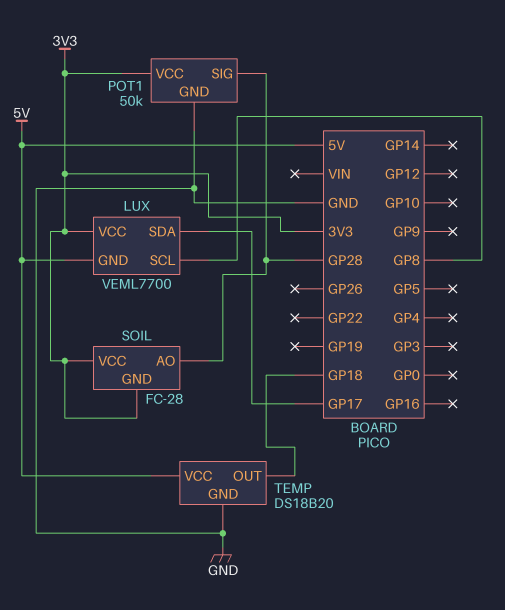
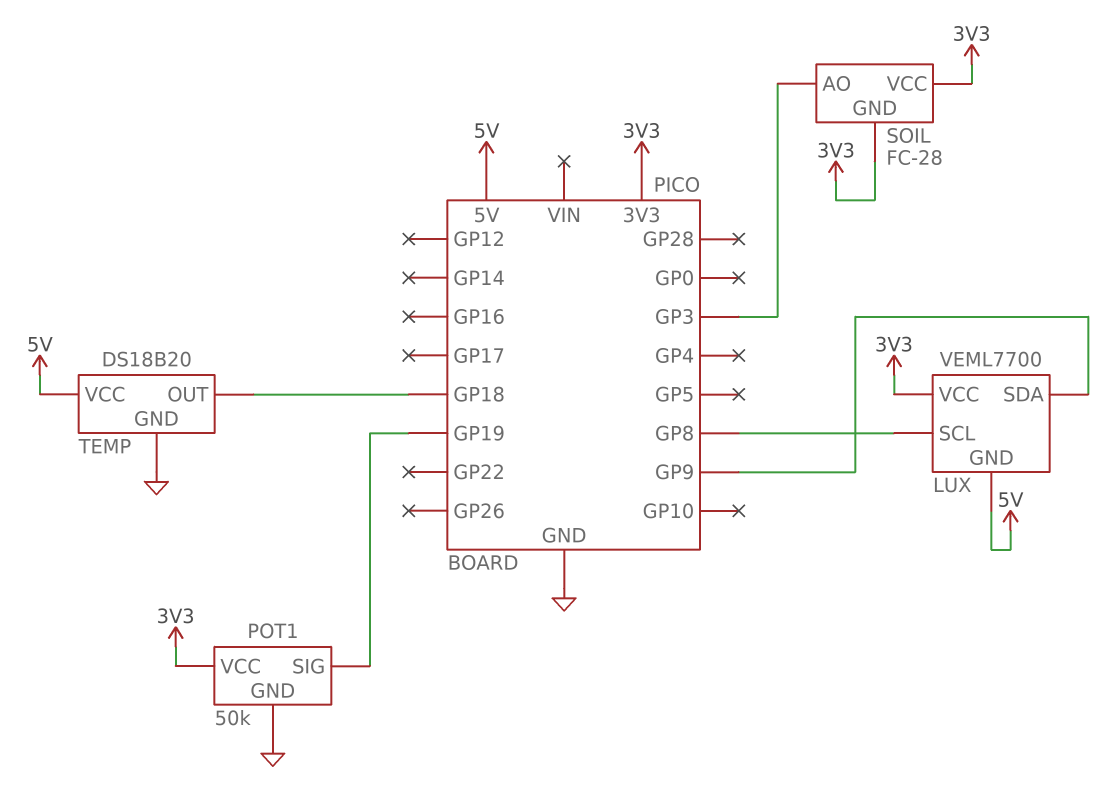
LUX pin SDA: GP17 -> GP9
POT1 pin SIG: GP28 -> GP19
SOIL pin AO: GP28 -> GP3

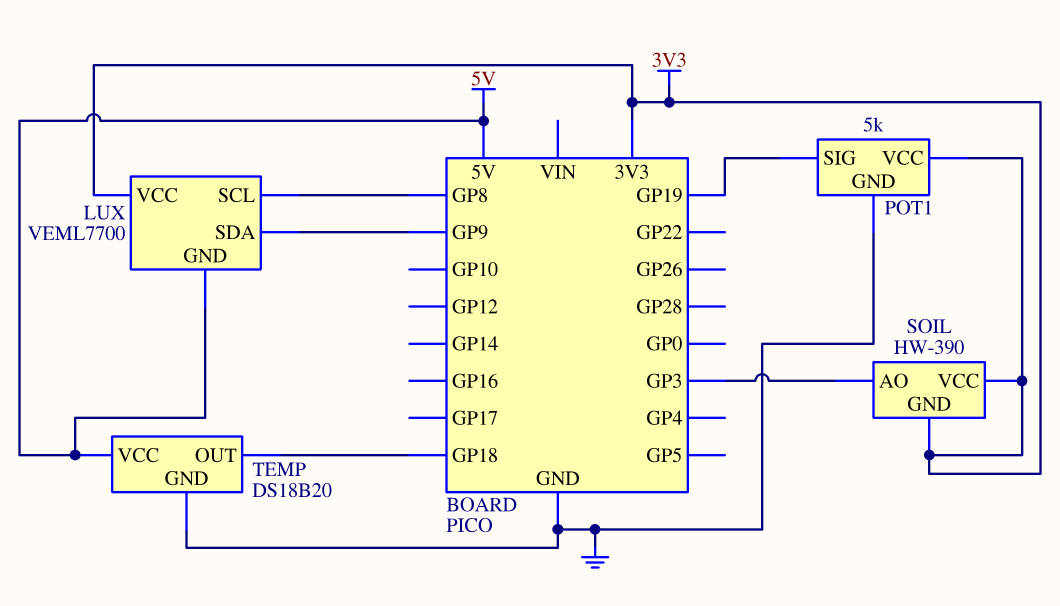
POT1: 50k -> 5k
SOIL: FC-28 -> HW-390

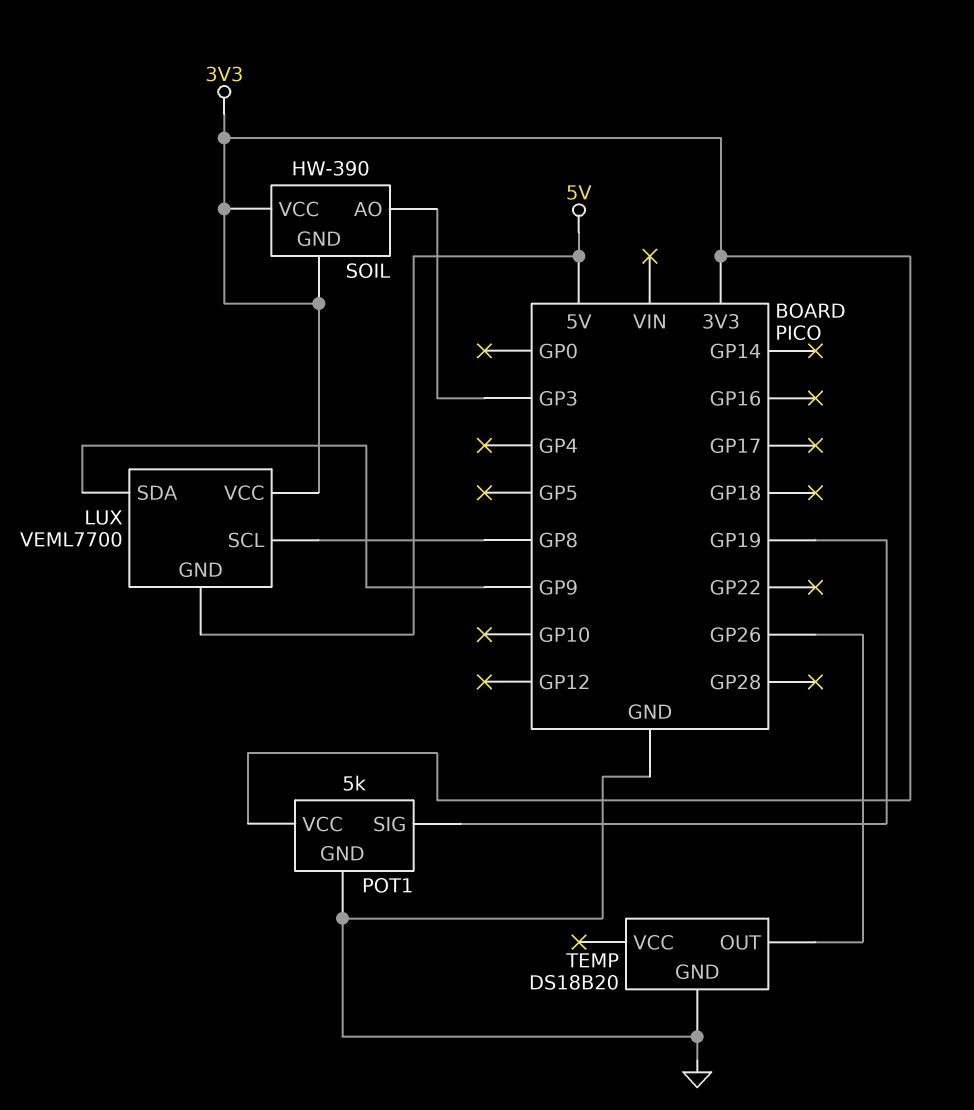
TEMP pin OUT: GP18 -> GP26
TEMP pin VCC: 5V -> none

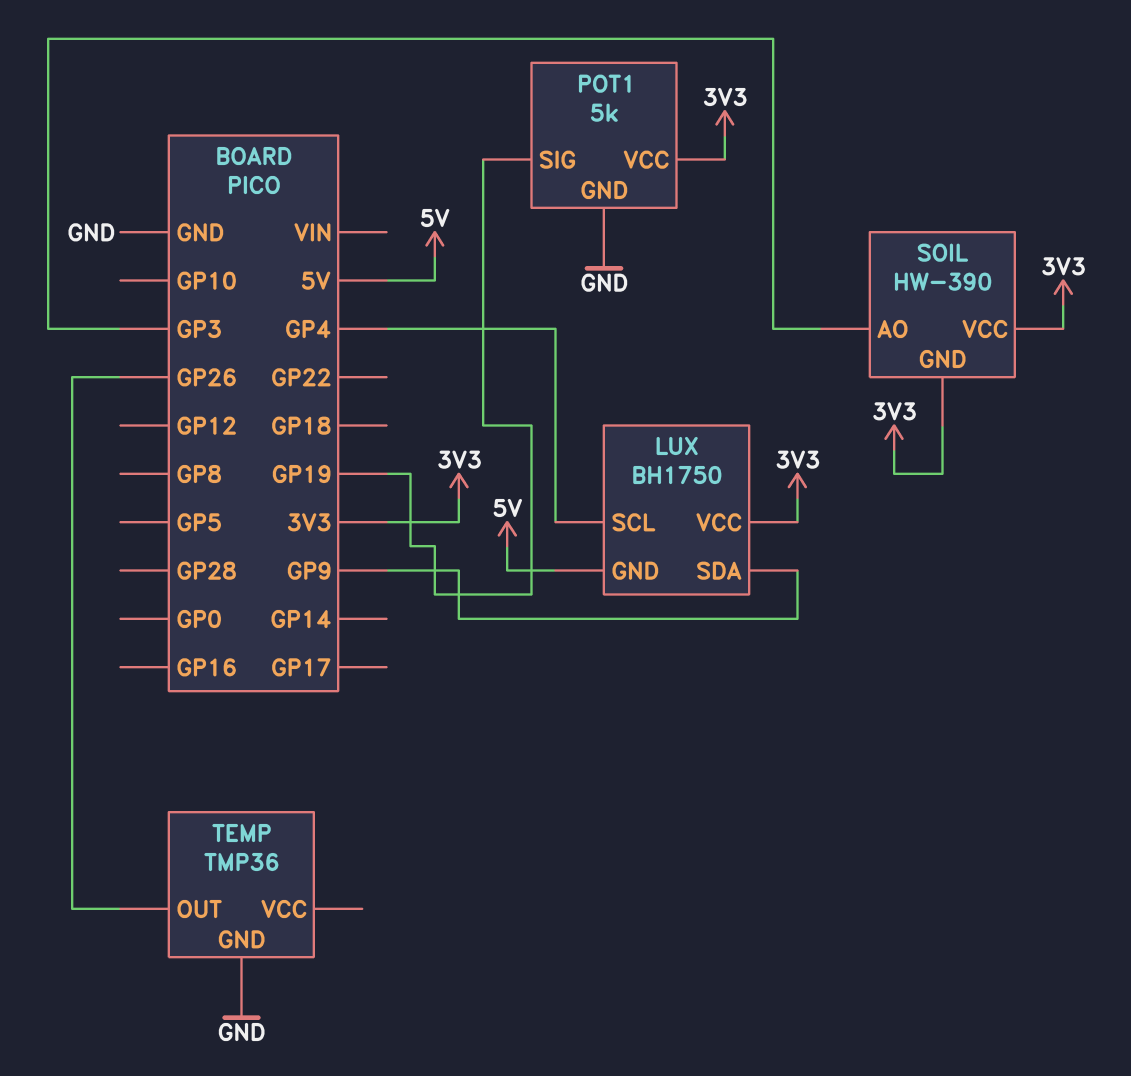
LUX: VEML7700 -> BH1750
LUX pin SCL: GP8 -> GP4
TEMP: DS18B20 -> TMP36

